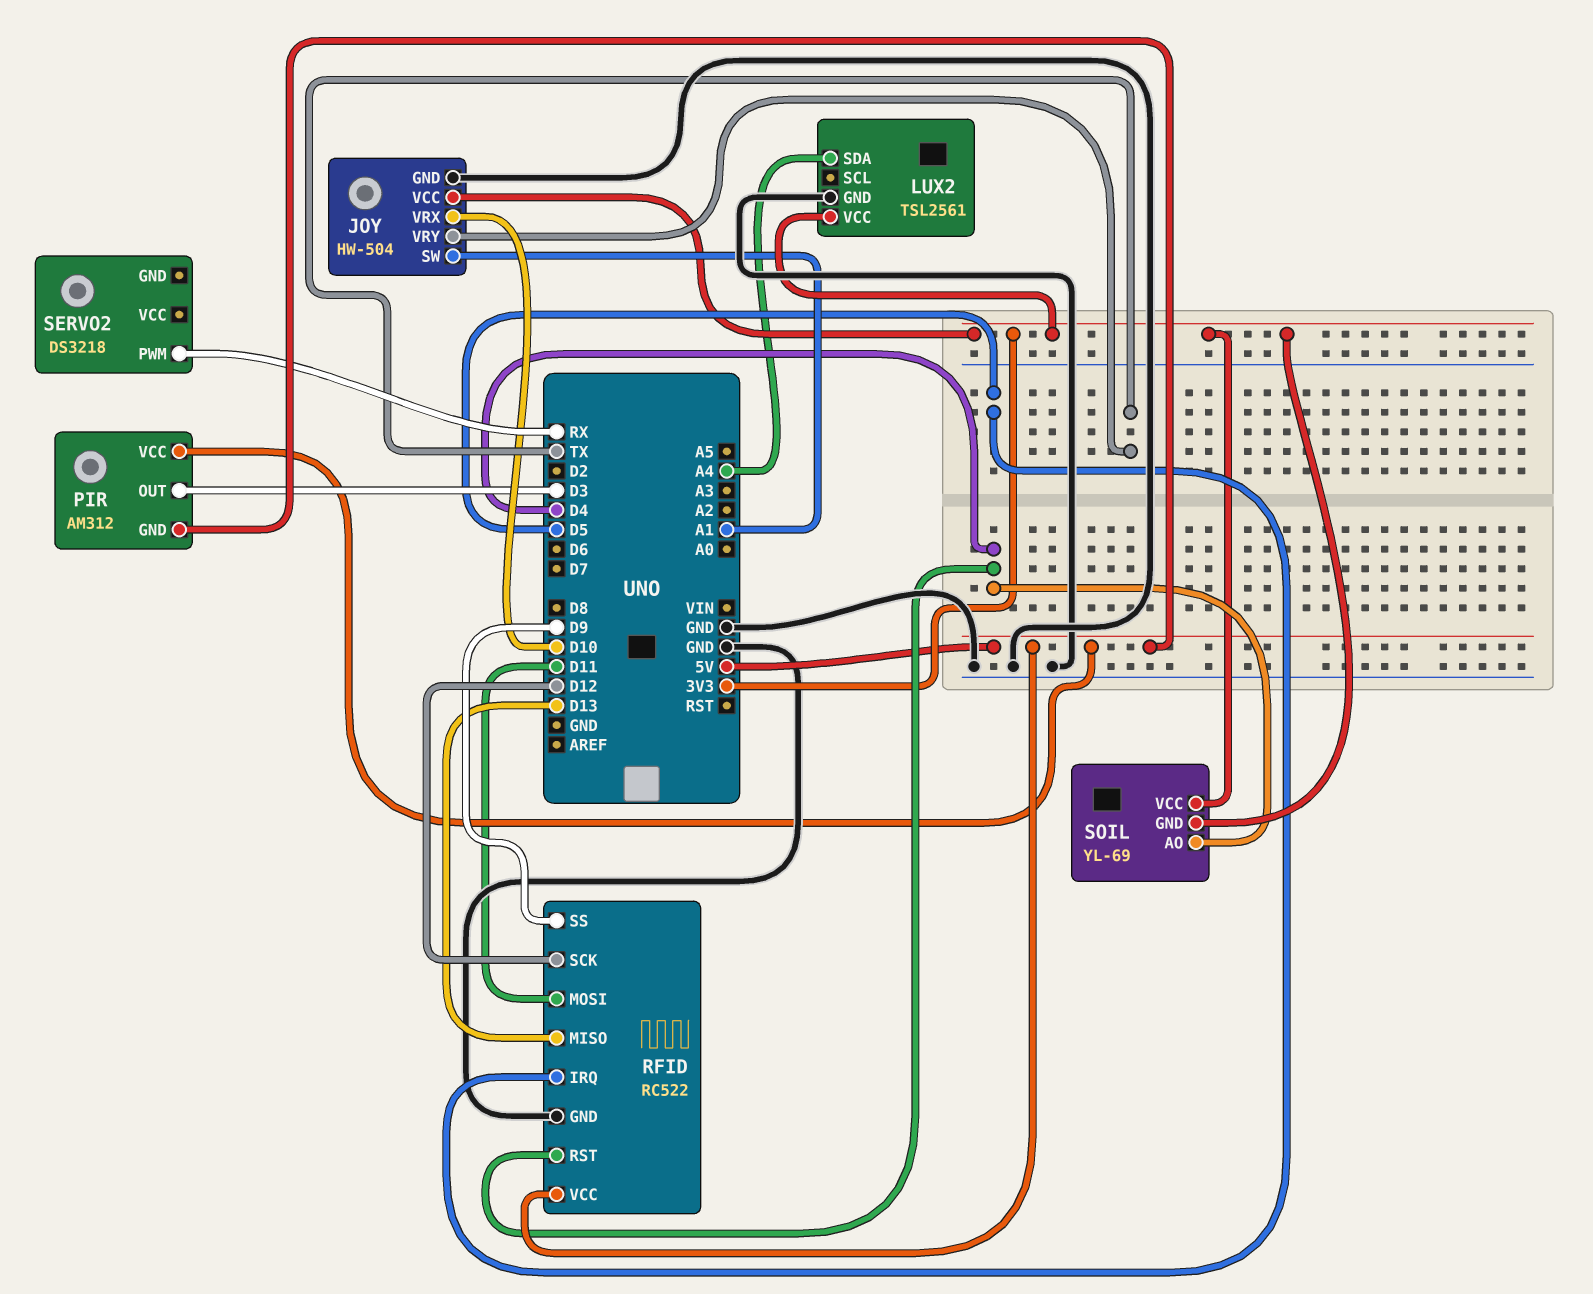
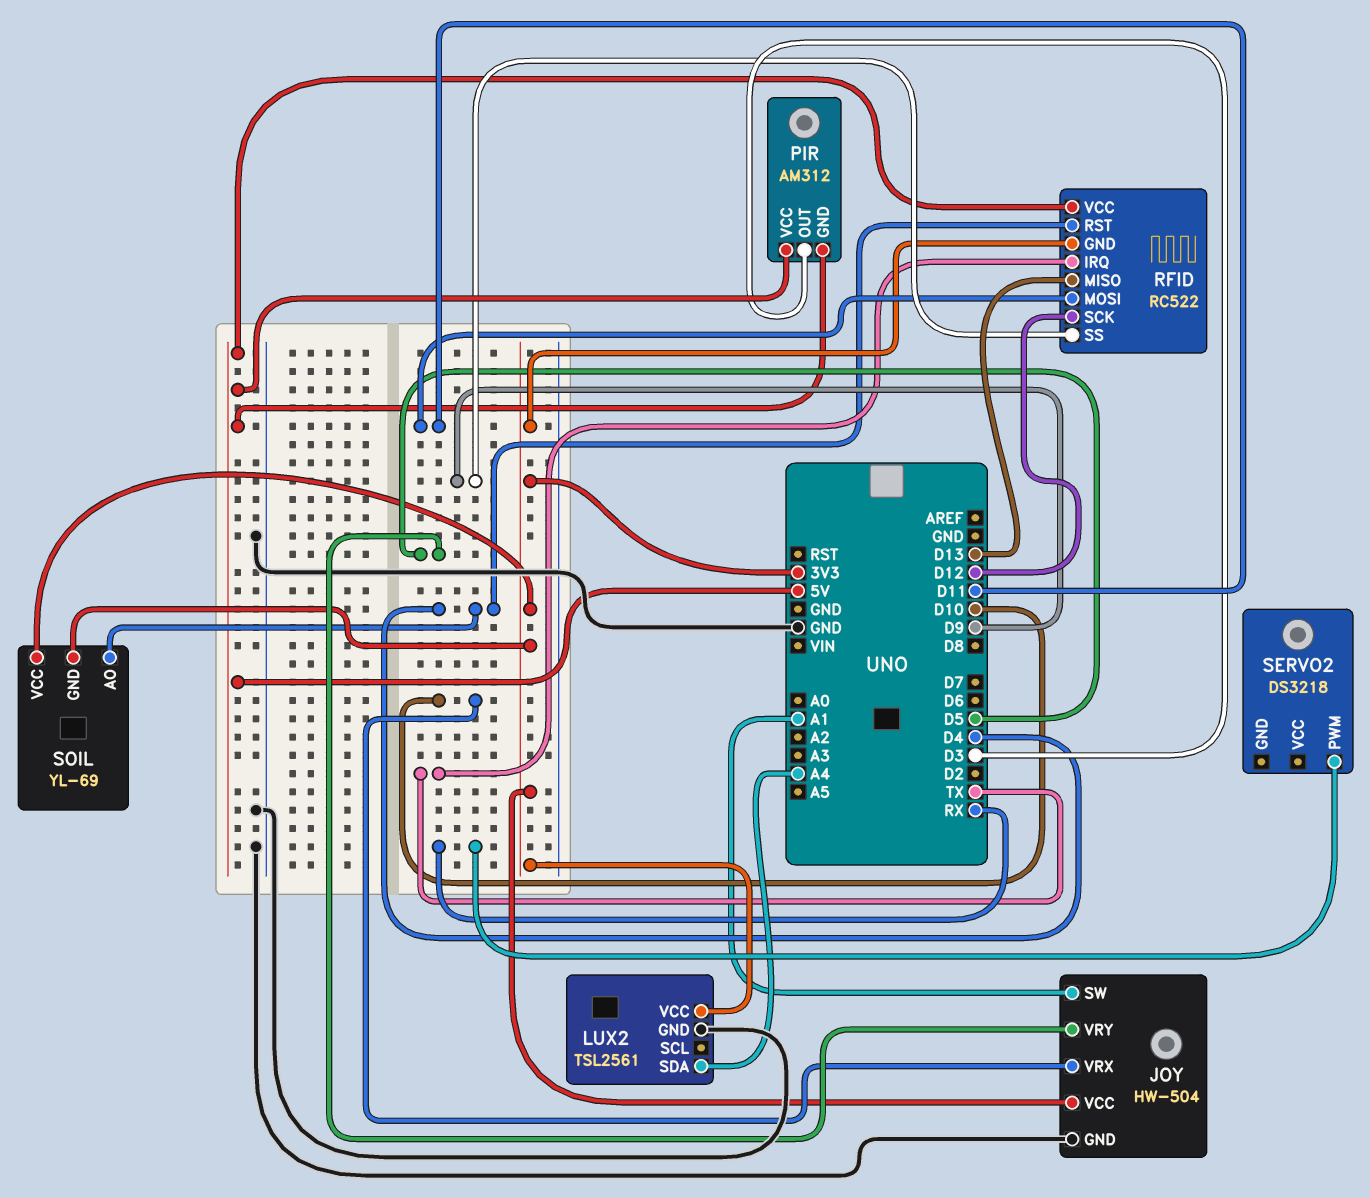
JOY pin VRY: TX -> D5
RFID pin GND: GND -> 3V3
RFID pin IRQ: D5 -> TX

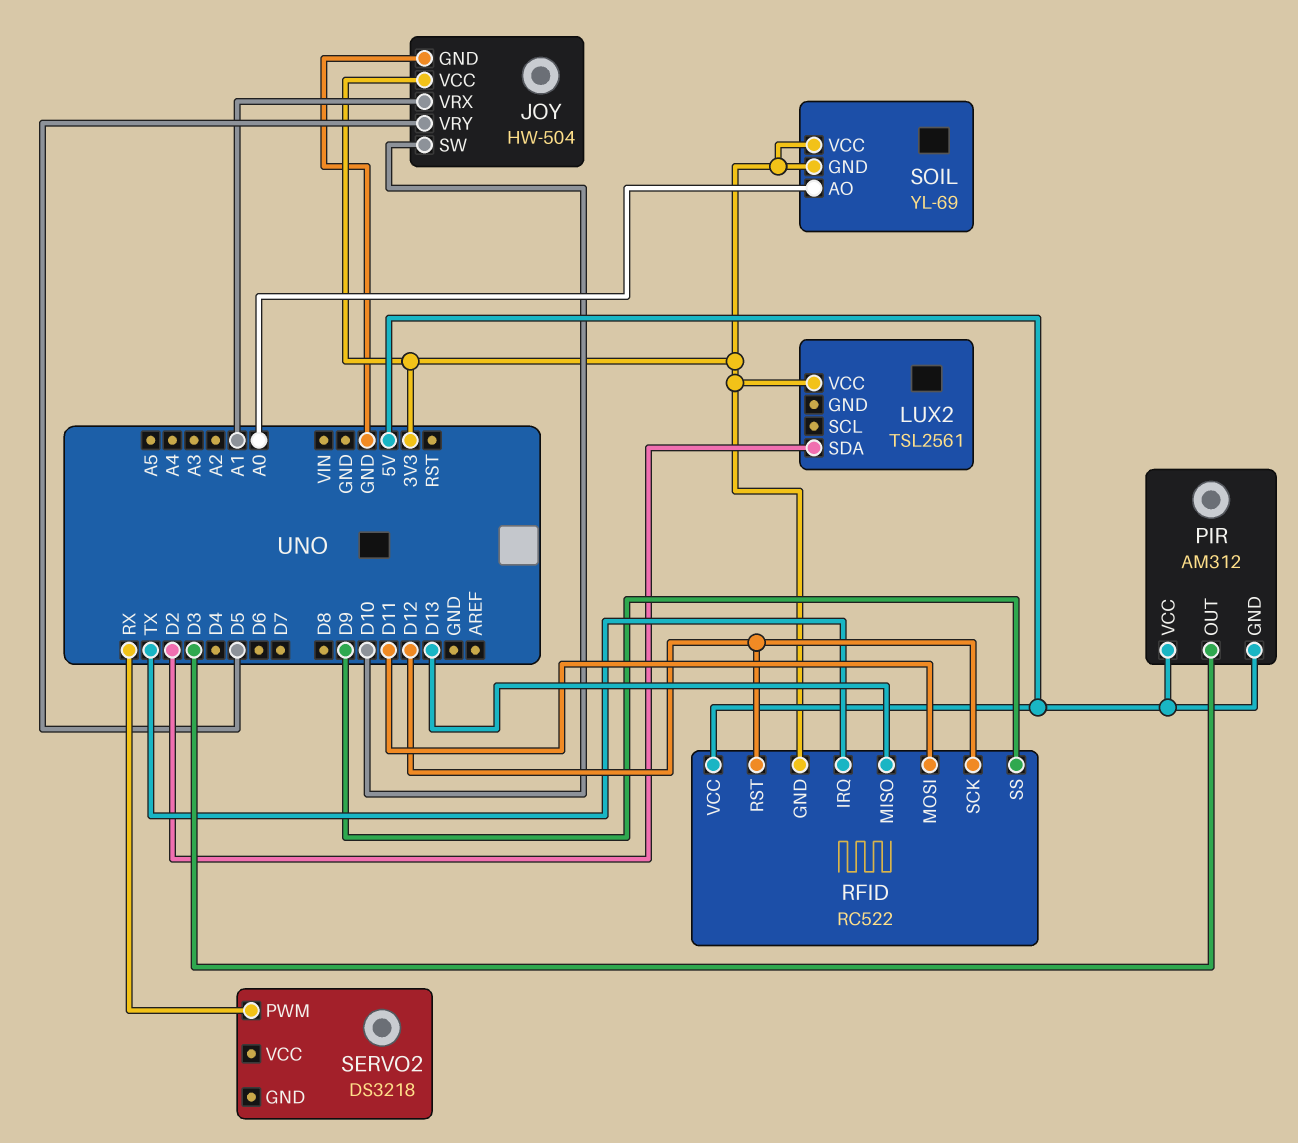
JOY pin SW: A1 -> D10
JOY pin VRX: D10 -> A1
LUX2 pin GND: GND -> none
LUX2 pin SDA: A4 -> D2
RFID pin RST: D4 -> D12
SOIL pin AO: D4 -> A0

